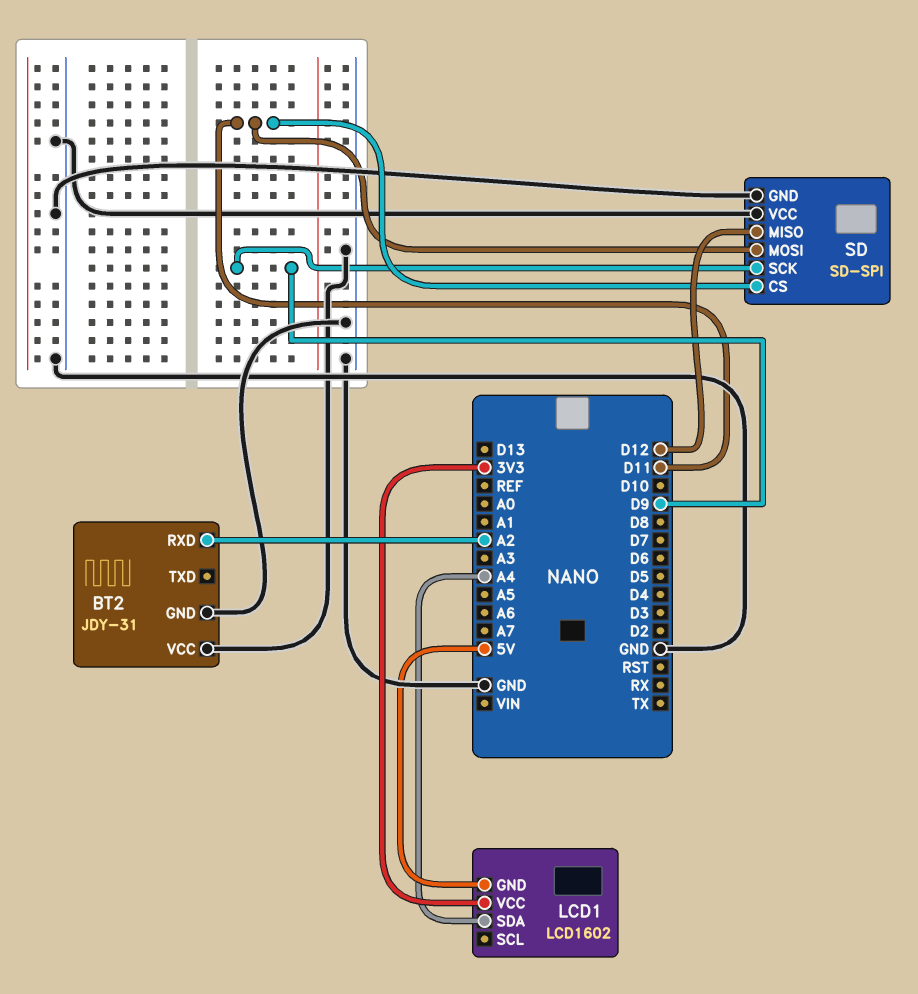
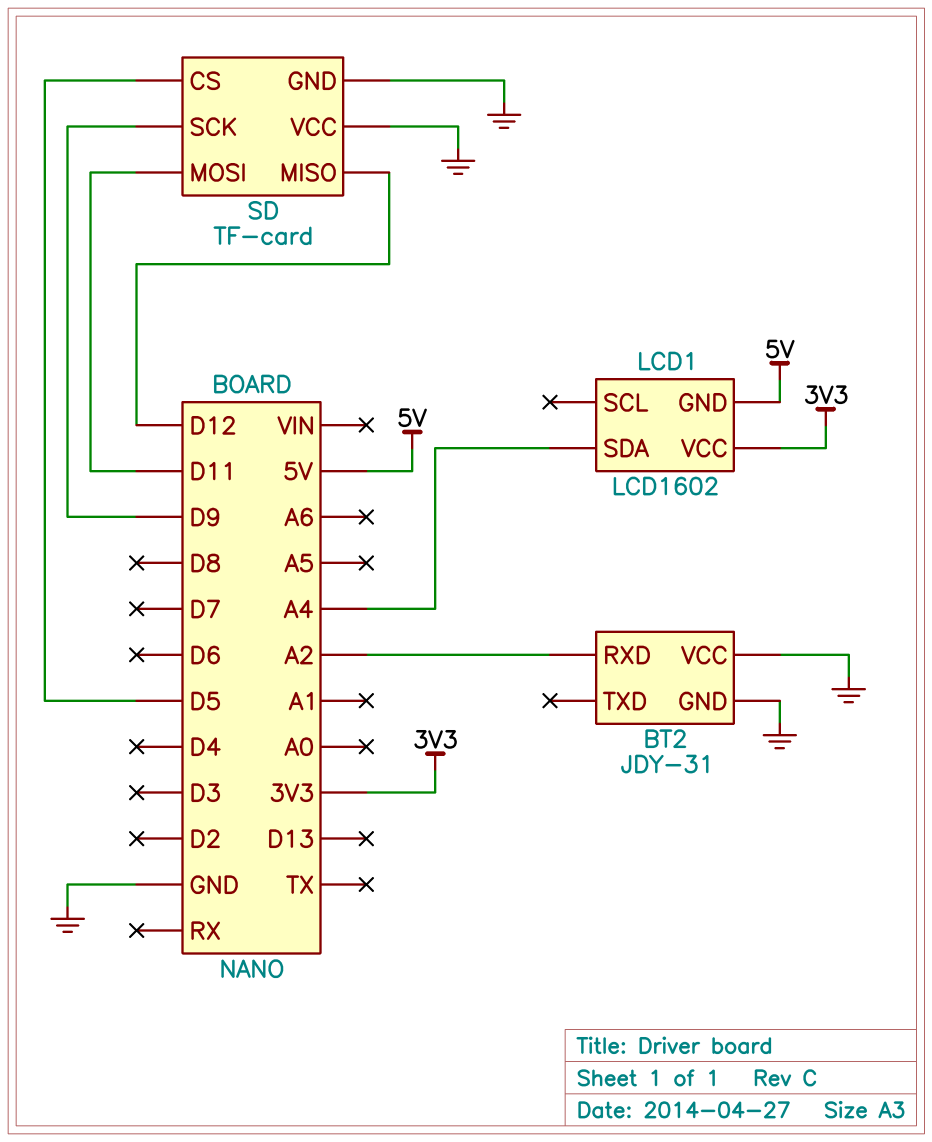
SD: SD-SPI -> TF-card
SD pin CS: D11 -> D5

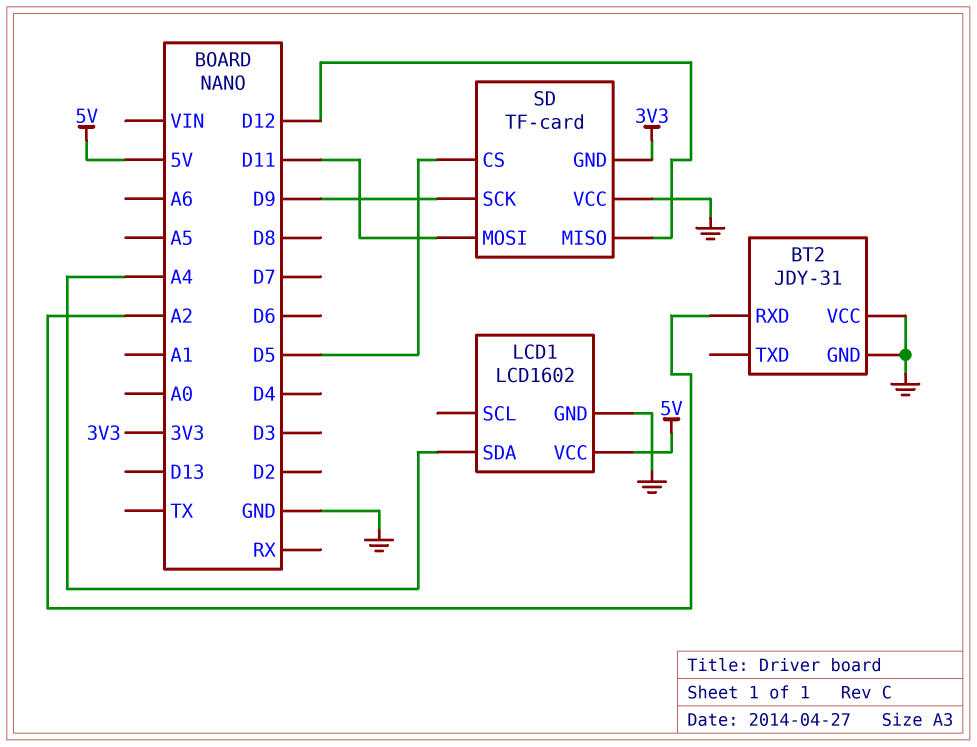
LCD1 pin GND: 5V -> GND
LCD1 pin VCC: 3V3 -> 5V
SD pin GND: GND -> 3V3

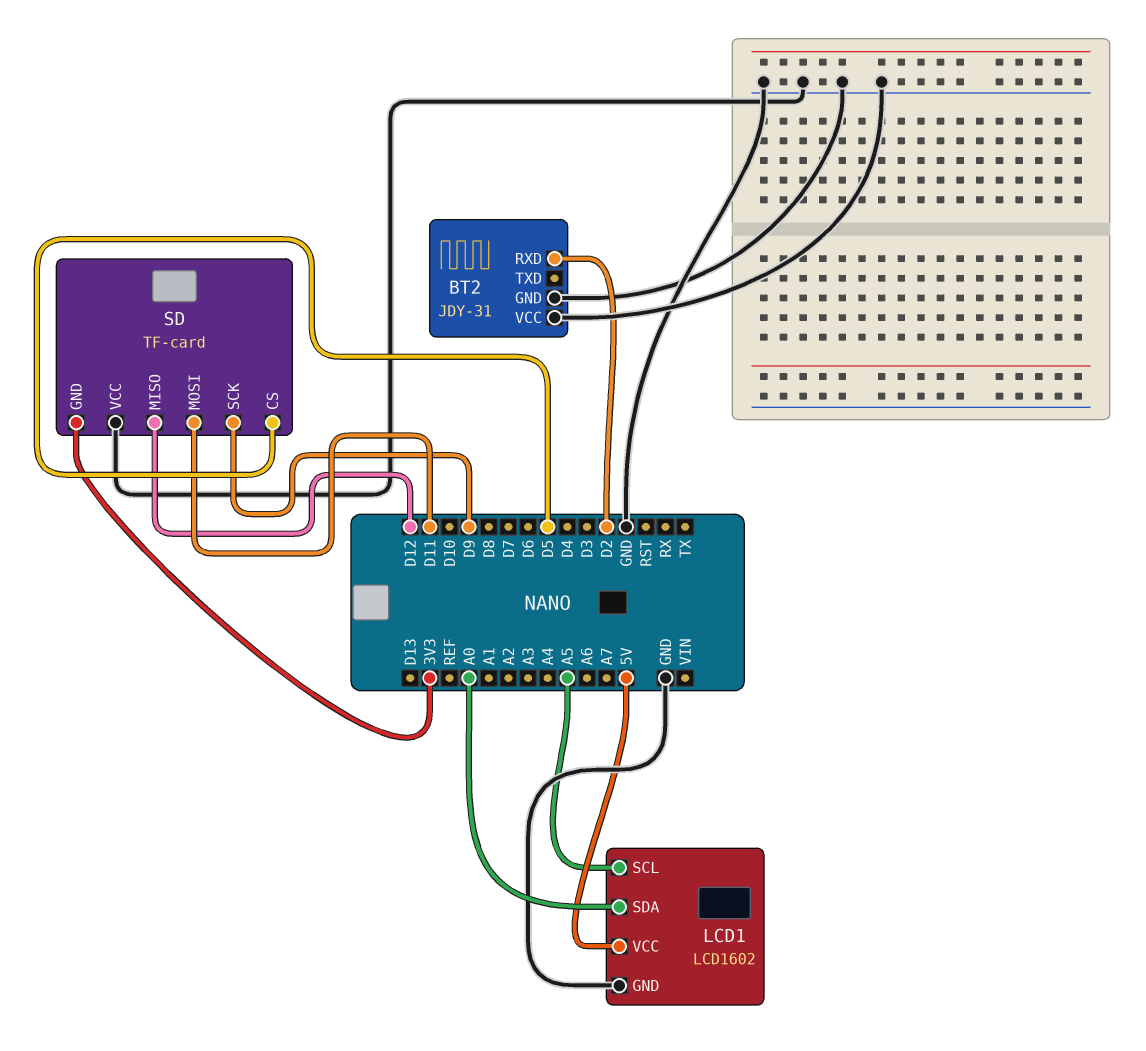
BT2 pin RXD: A2 -> D2
LCD1 pin SCL: none -> A5
LCD1 pin SDA: A4 -> A0

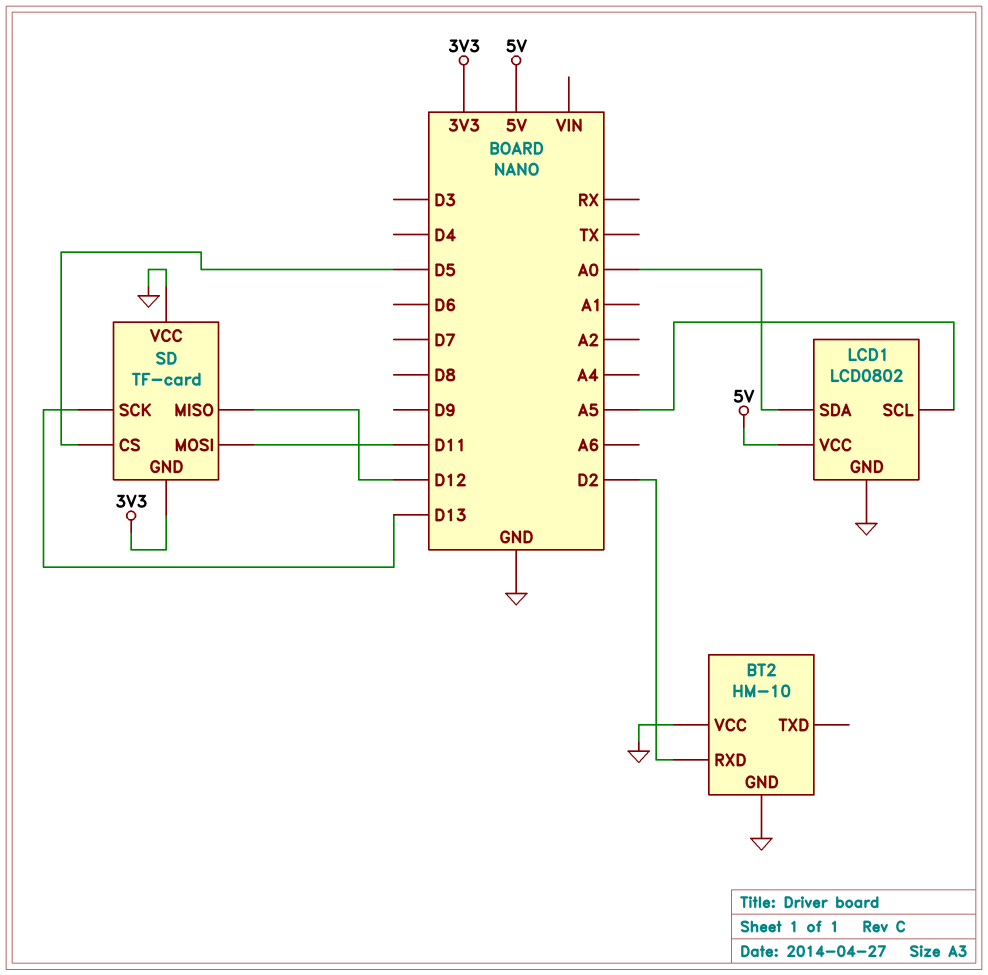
BT2: JDY-31 -> HM-10
LCD1: LCD1602 -> LCD0802
SD pin SCK: D9 -> D13

